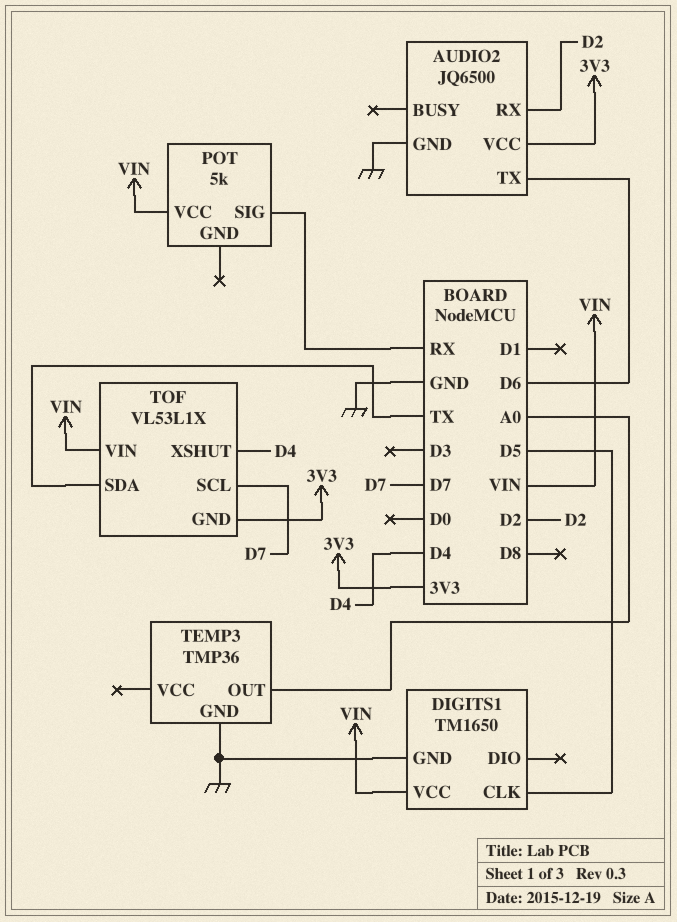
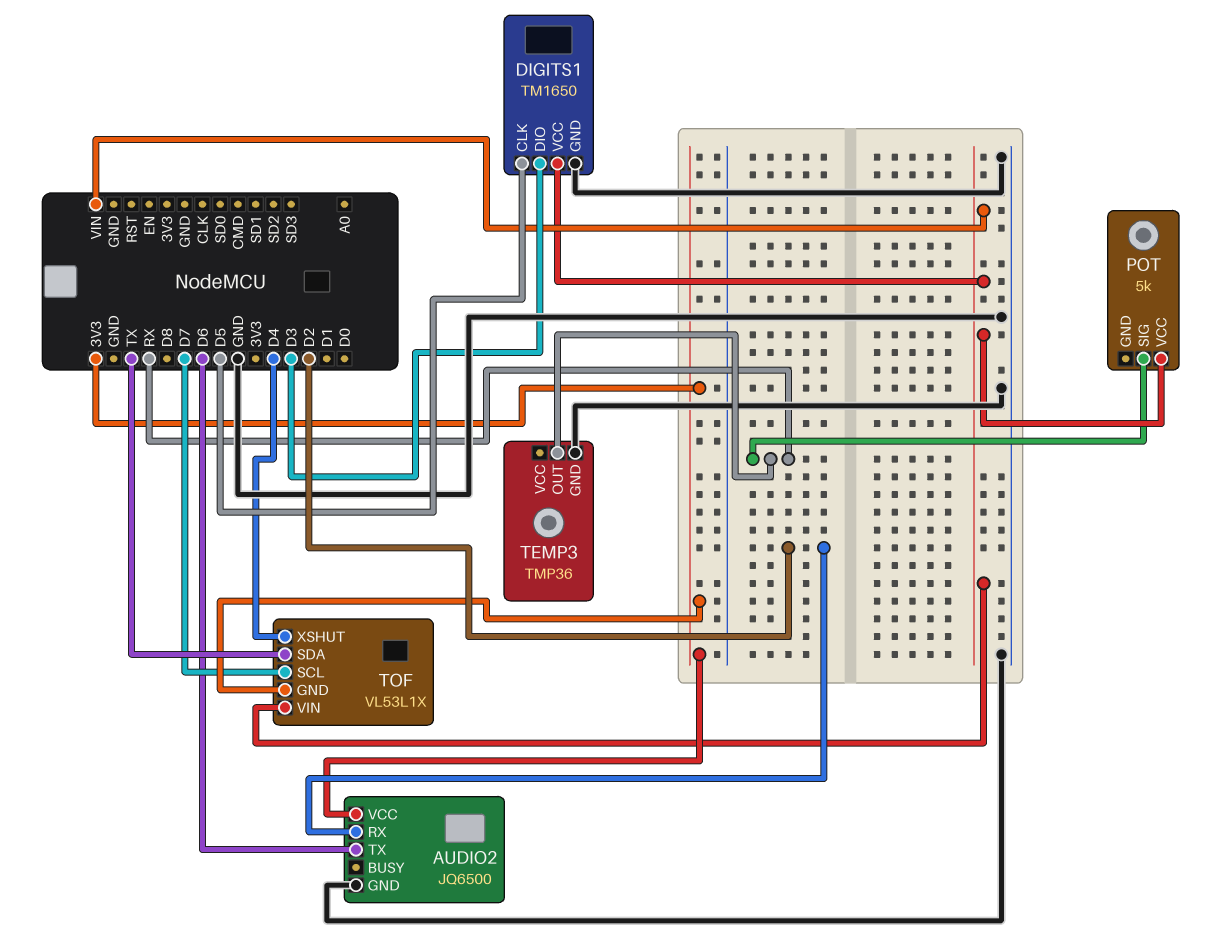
DIGITS1 pin DIO: none -> D3
TEMP3 pin OUT: A0 -> RX

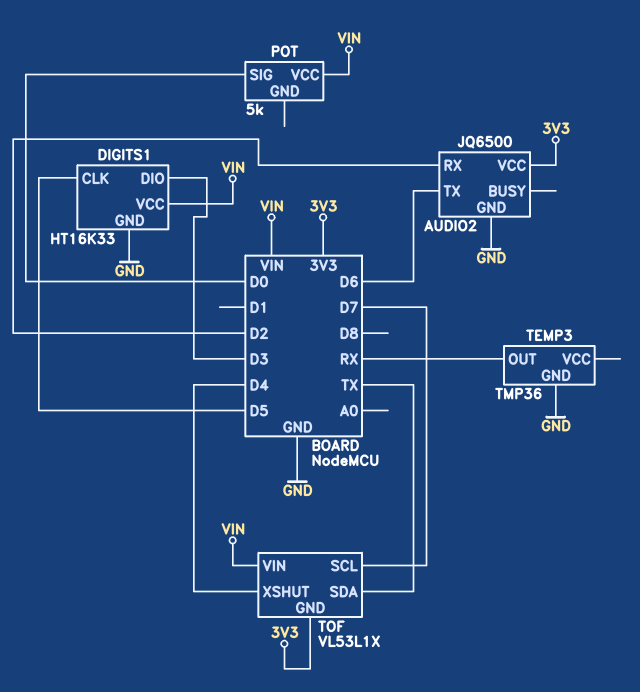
DIGITS1: TM1650 -> HT16K33
POT pin SIG: RX -> D0

